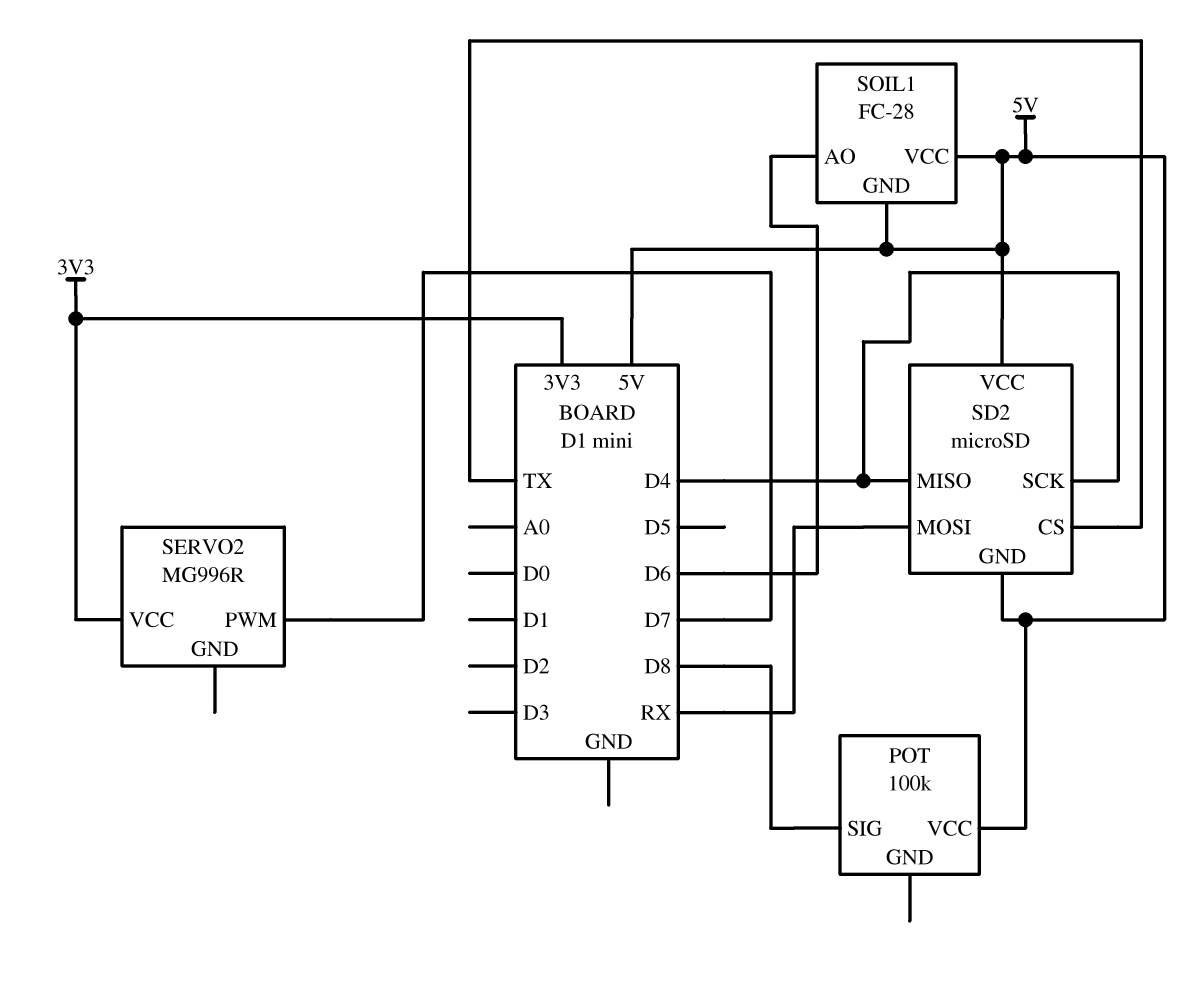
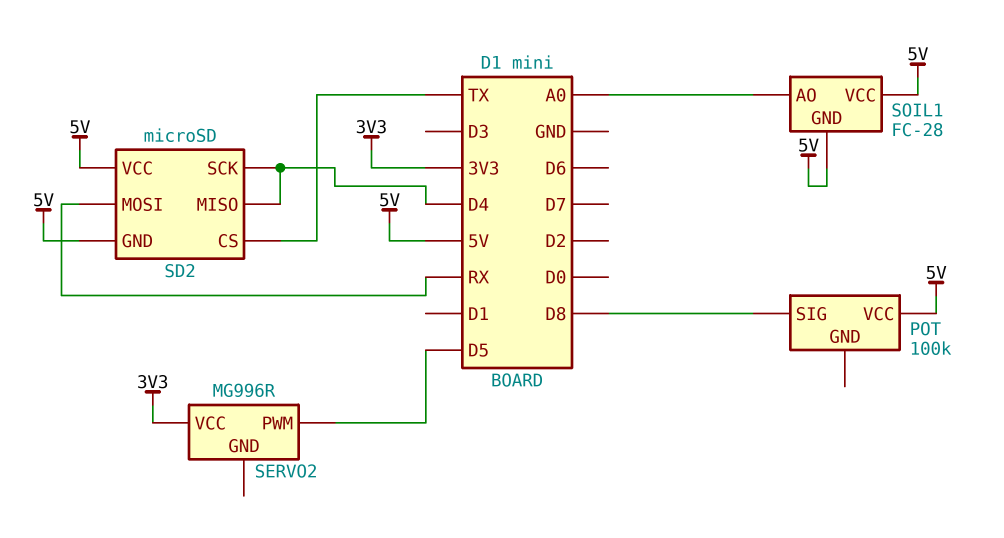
SERVO2 pin PWM: D7 -> D5
SOIL1 pin AO: D6 -> A0

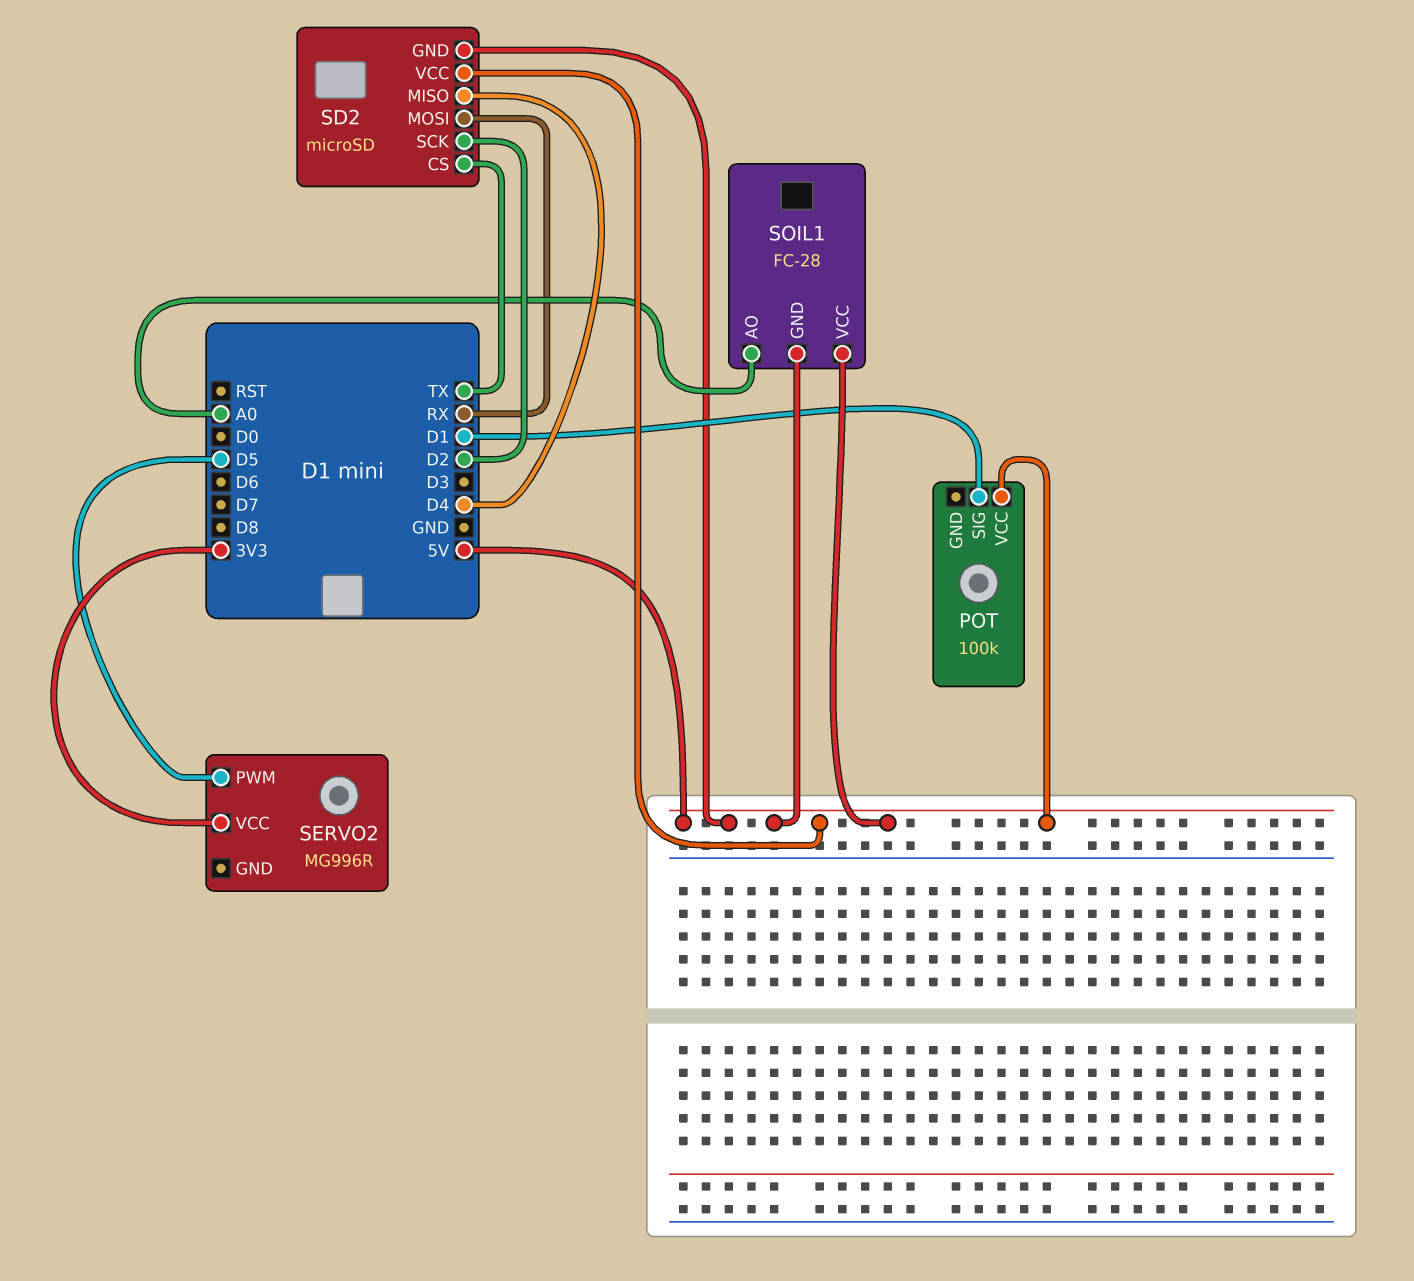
POT pin SIG: D8 -> D1
SD2 pin SCK: D4 -> D2

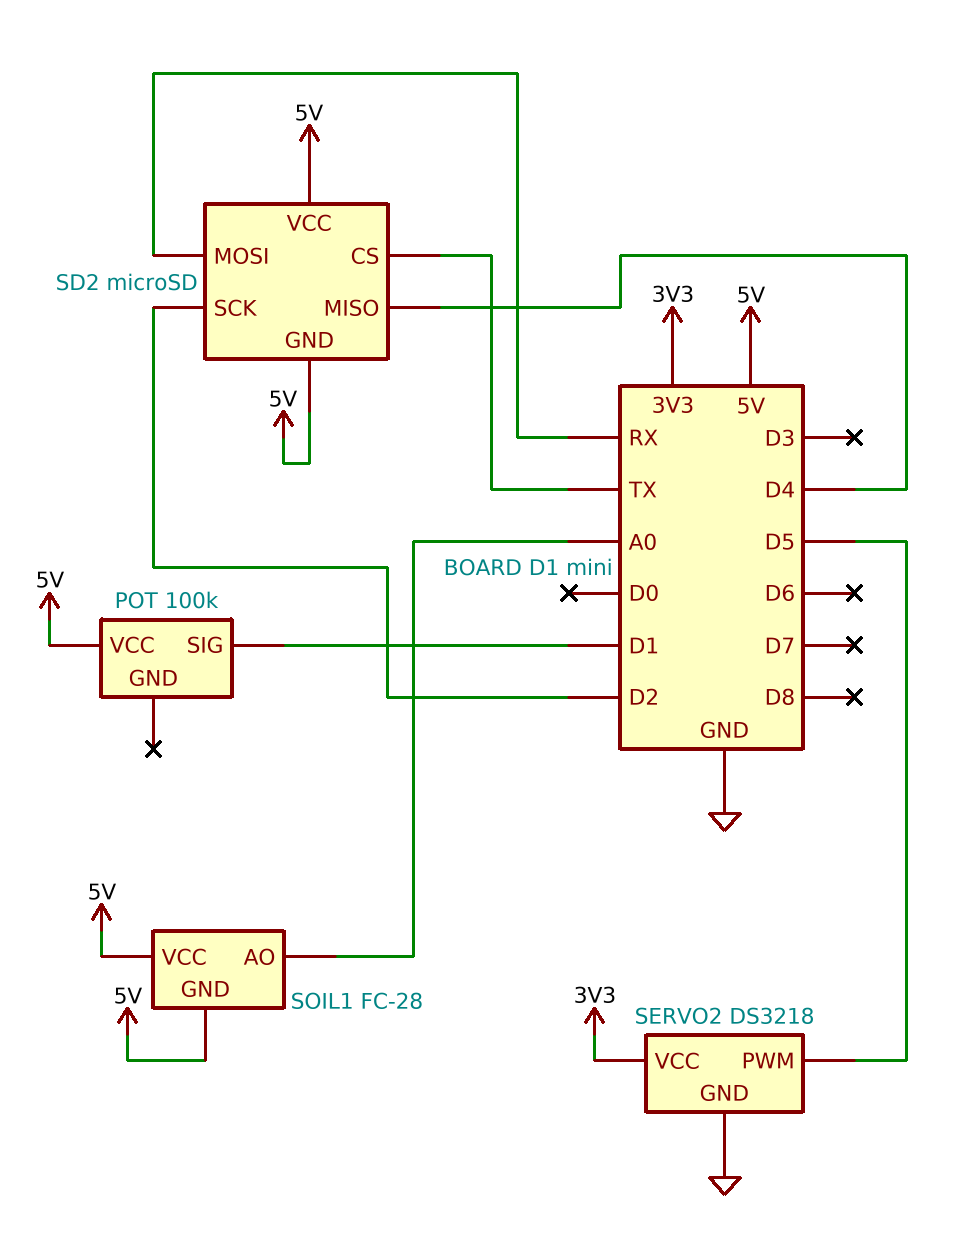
SERVO2: MG996R -> DS3218
SERVO2 pin GND: none -> GND

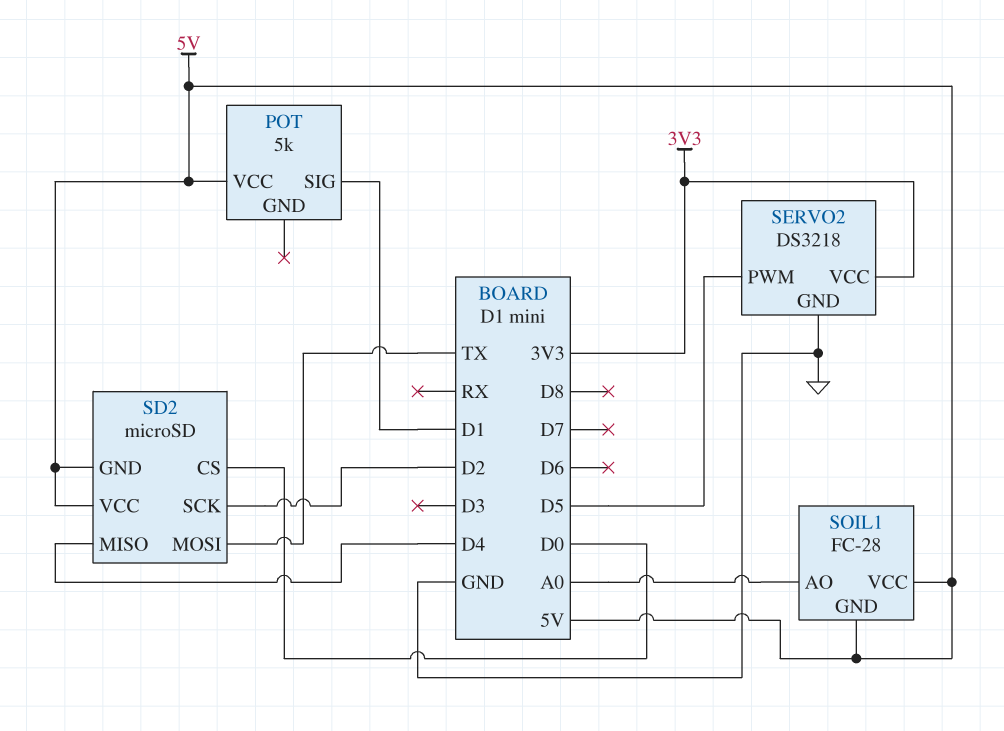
POT: 100k -> 5k
SD2 pin CS: TX -> D0
SD2 pin MOSI: RX -> TX

